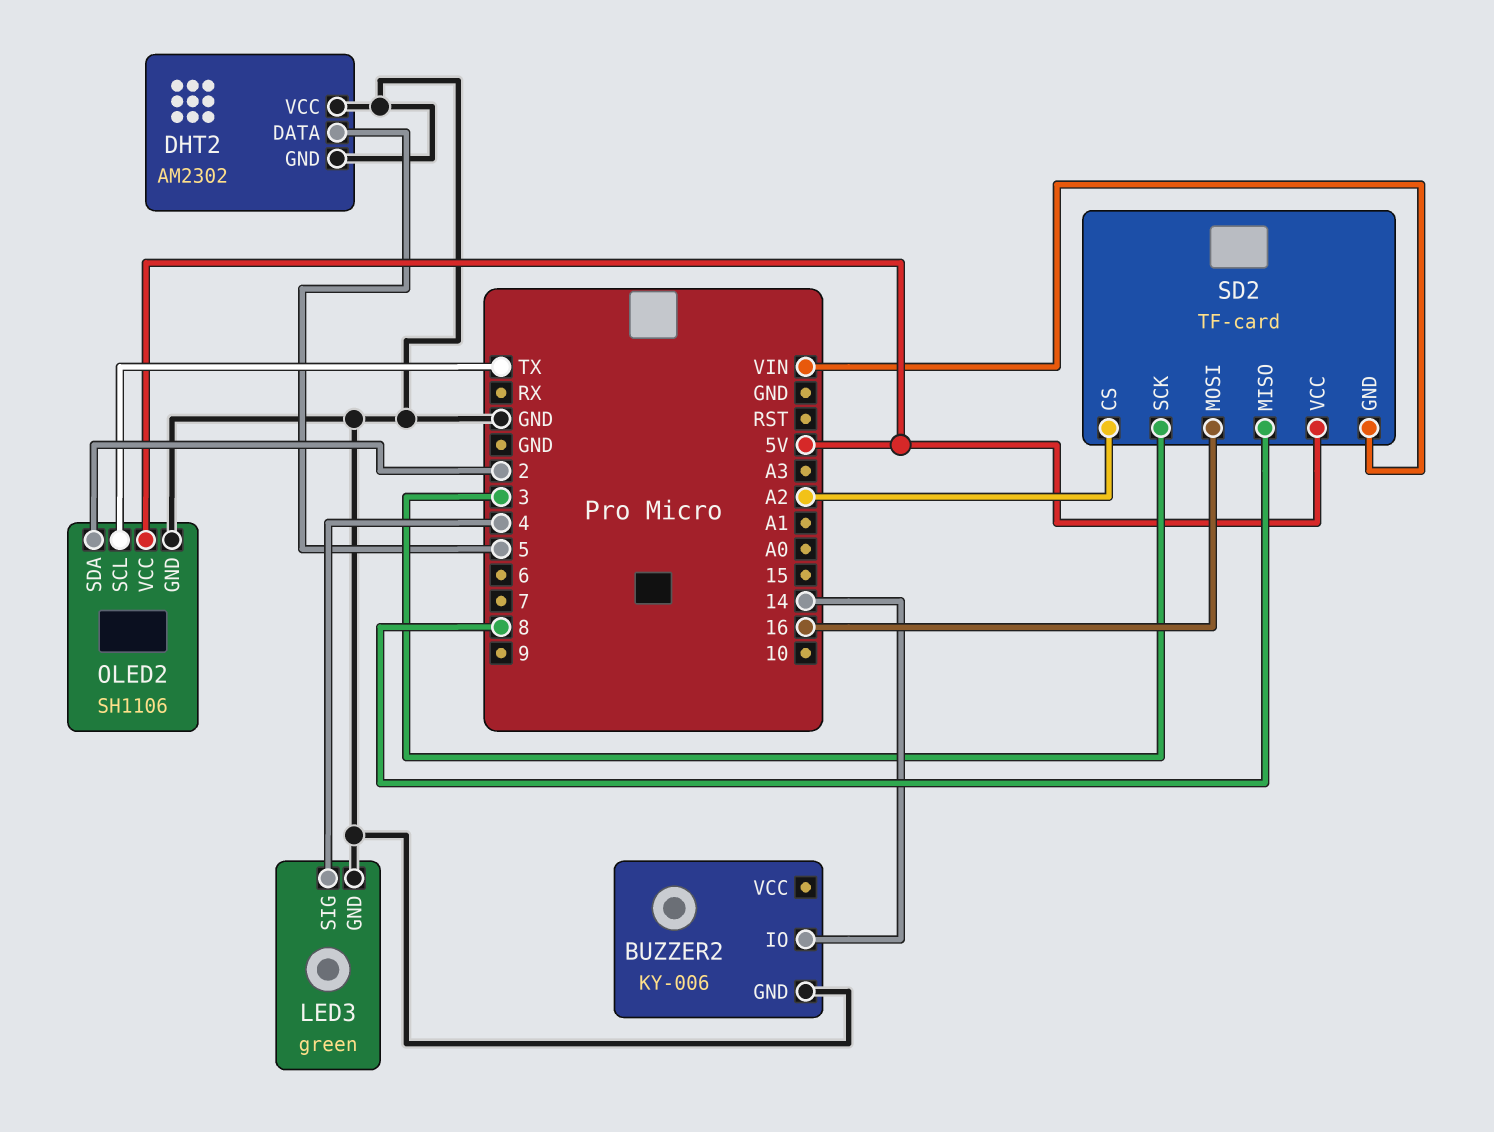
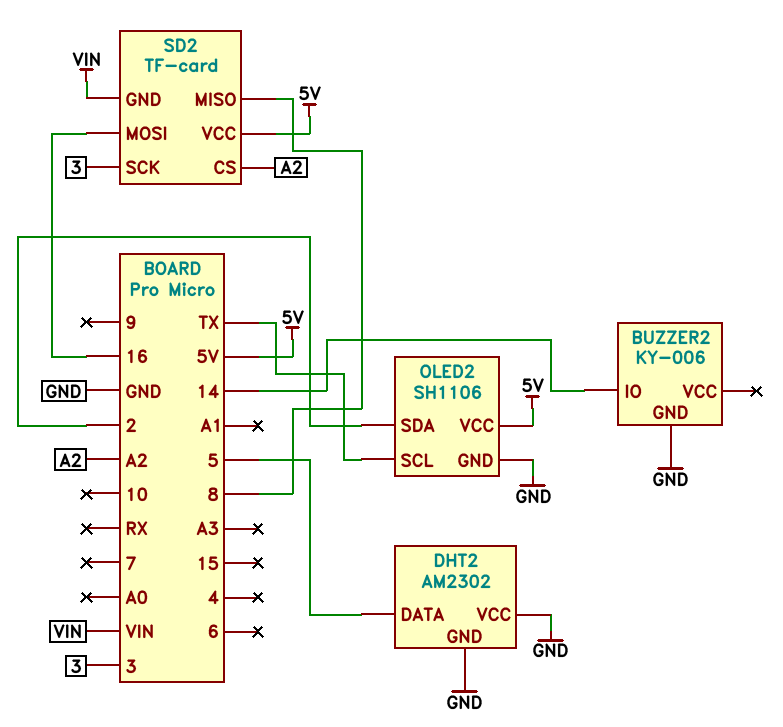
LED3: green -> none
LED3 pin GND: GND -> none
LED3 pin SIG: 4 -> none

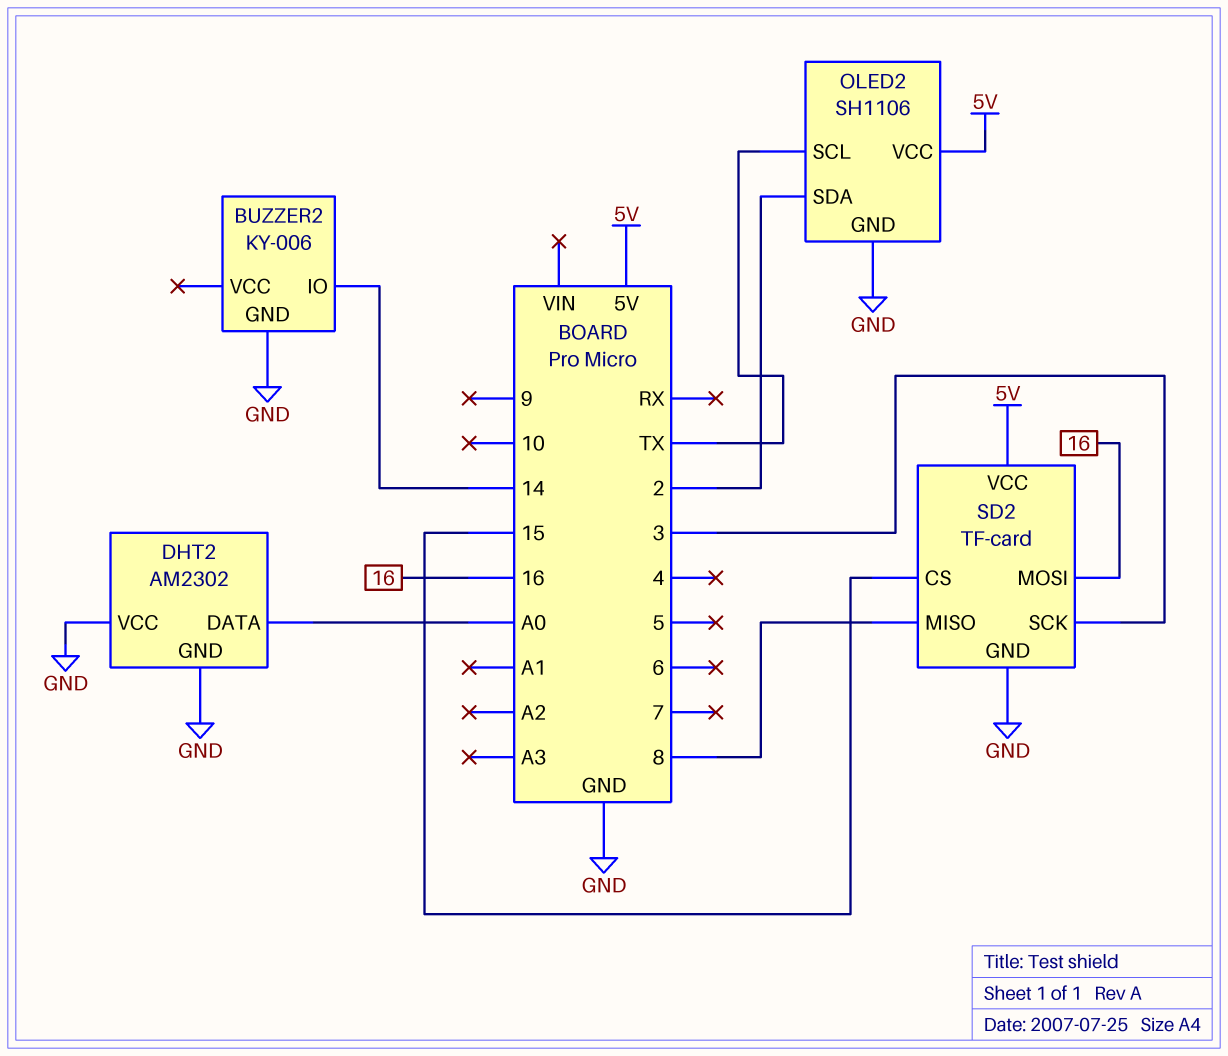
DHT2 pin DATA: 5 -> A0
SD2 pin CS: A2 -> 15
SD2 pin GND: VIN -> GND

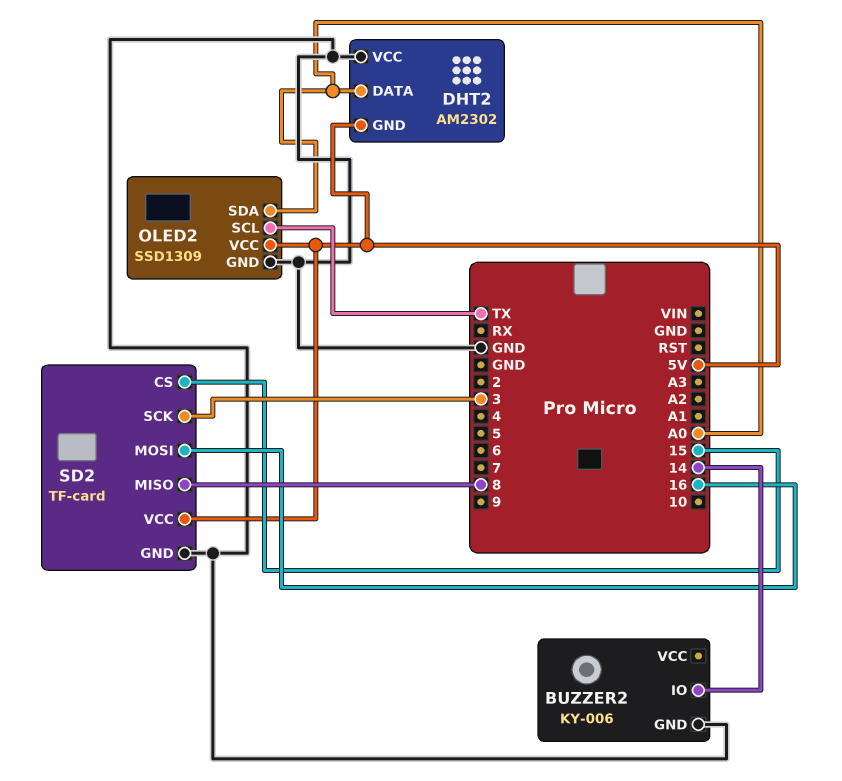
DHT2 pin GND: GND -> 5V
OLED2: SH1106 -> SSD1309
OLED2 pin SDA: 2 -> A0

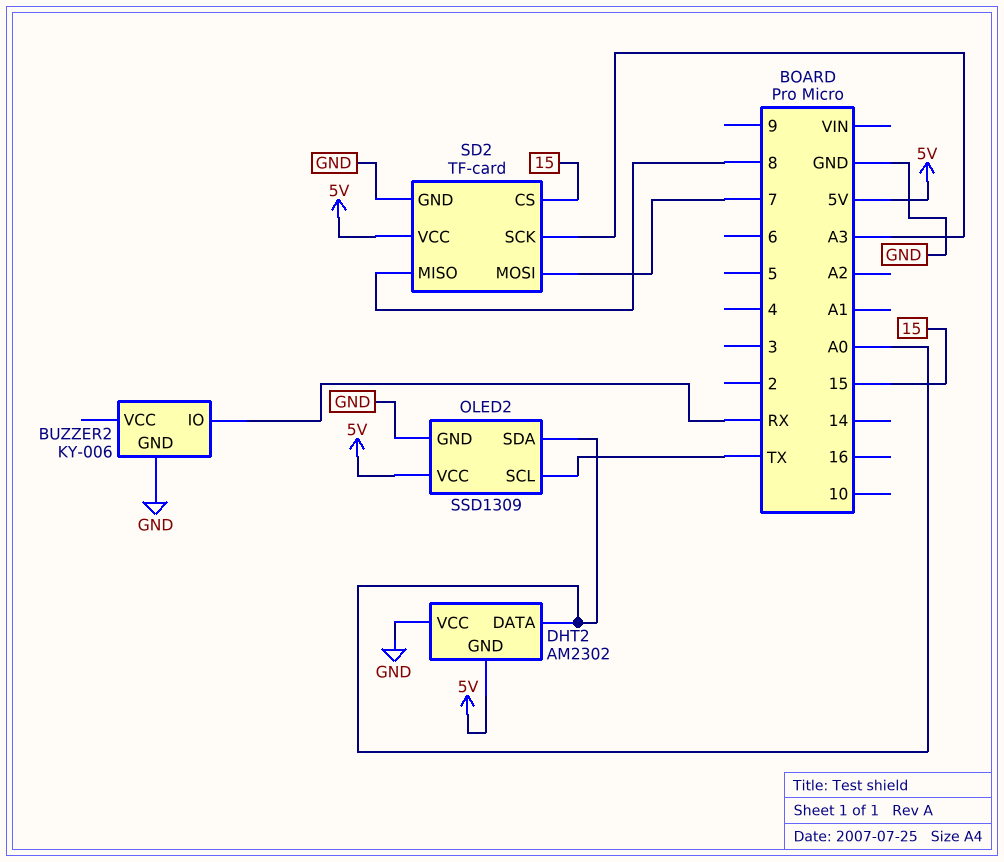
BUZZER2 pin IO: 14 -> RX
SD2 pin MOSI: 16 -> 7
SD2 pin SCK: 3 -> A3

